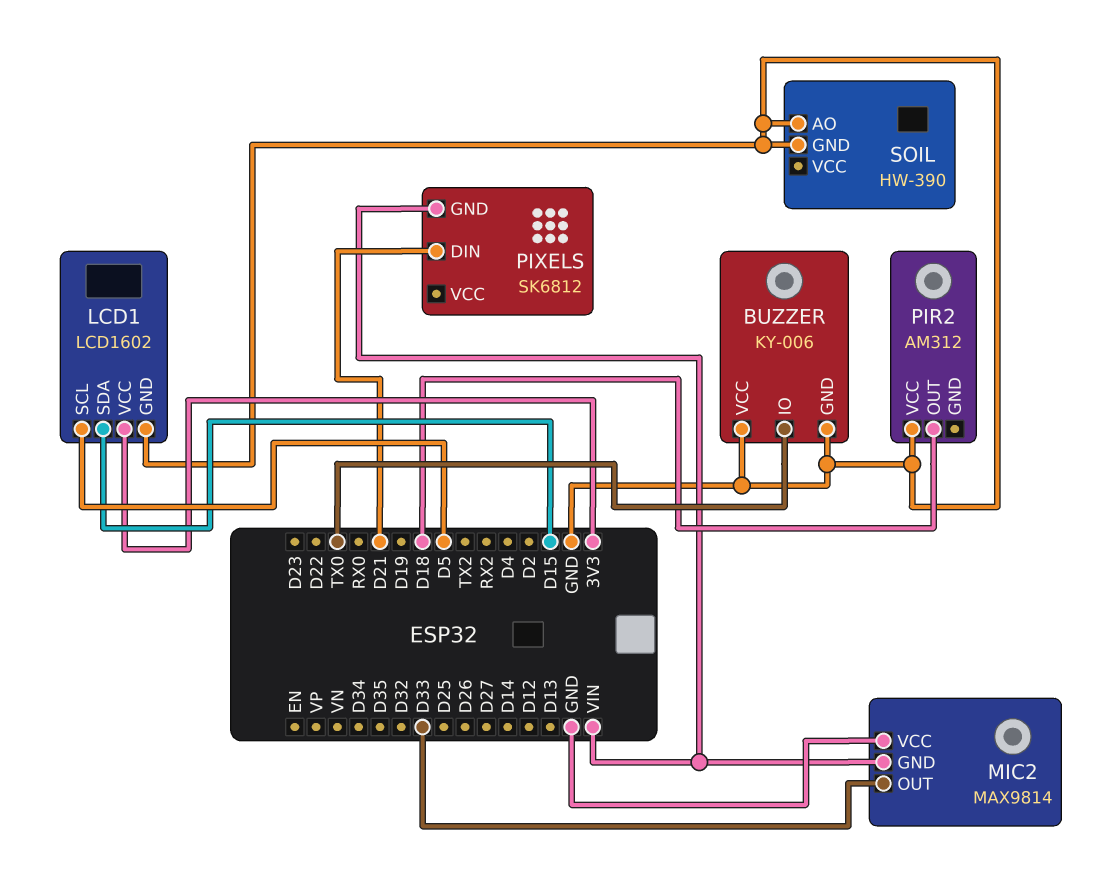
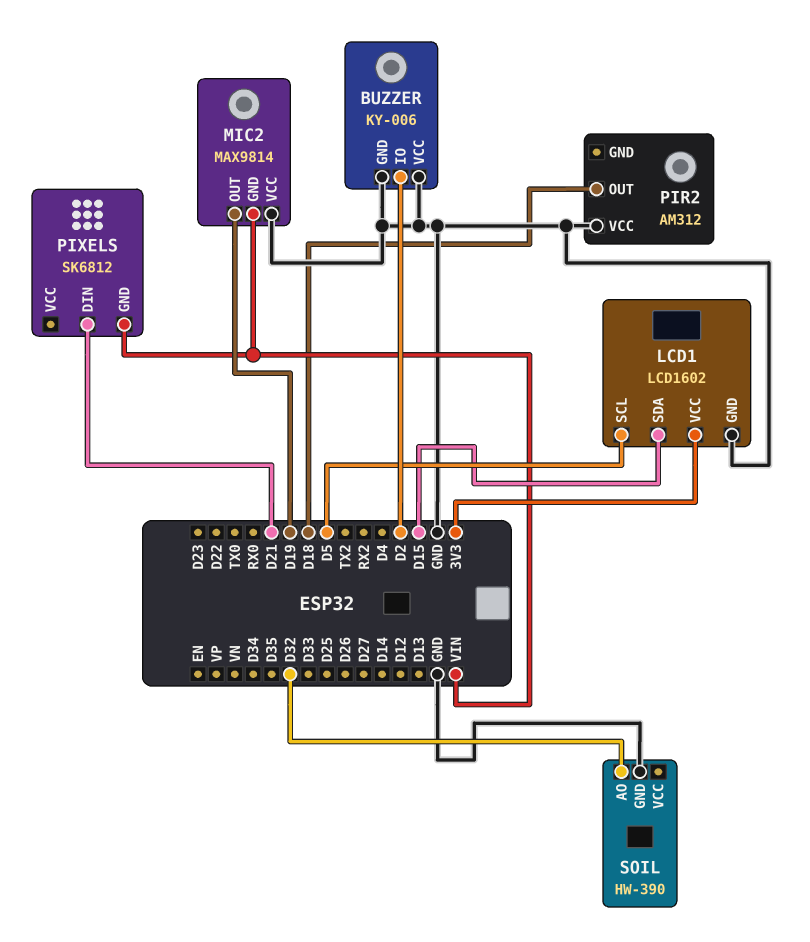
BUZZER pin IO: TX0 -> D2
MIC2 pin OUT: D33 -> D19
SOIL pin AO: GND -> D32

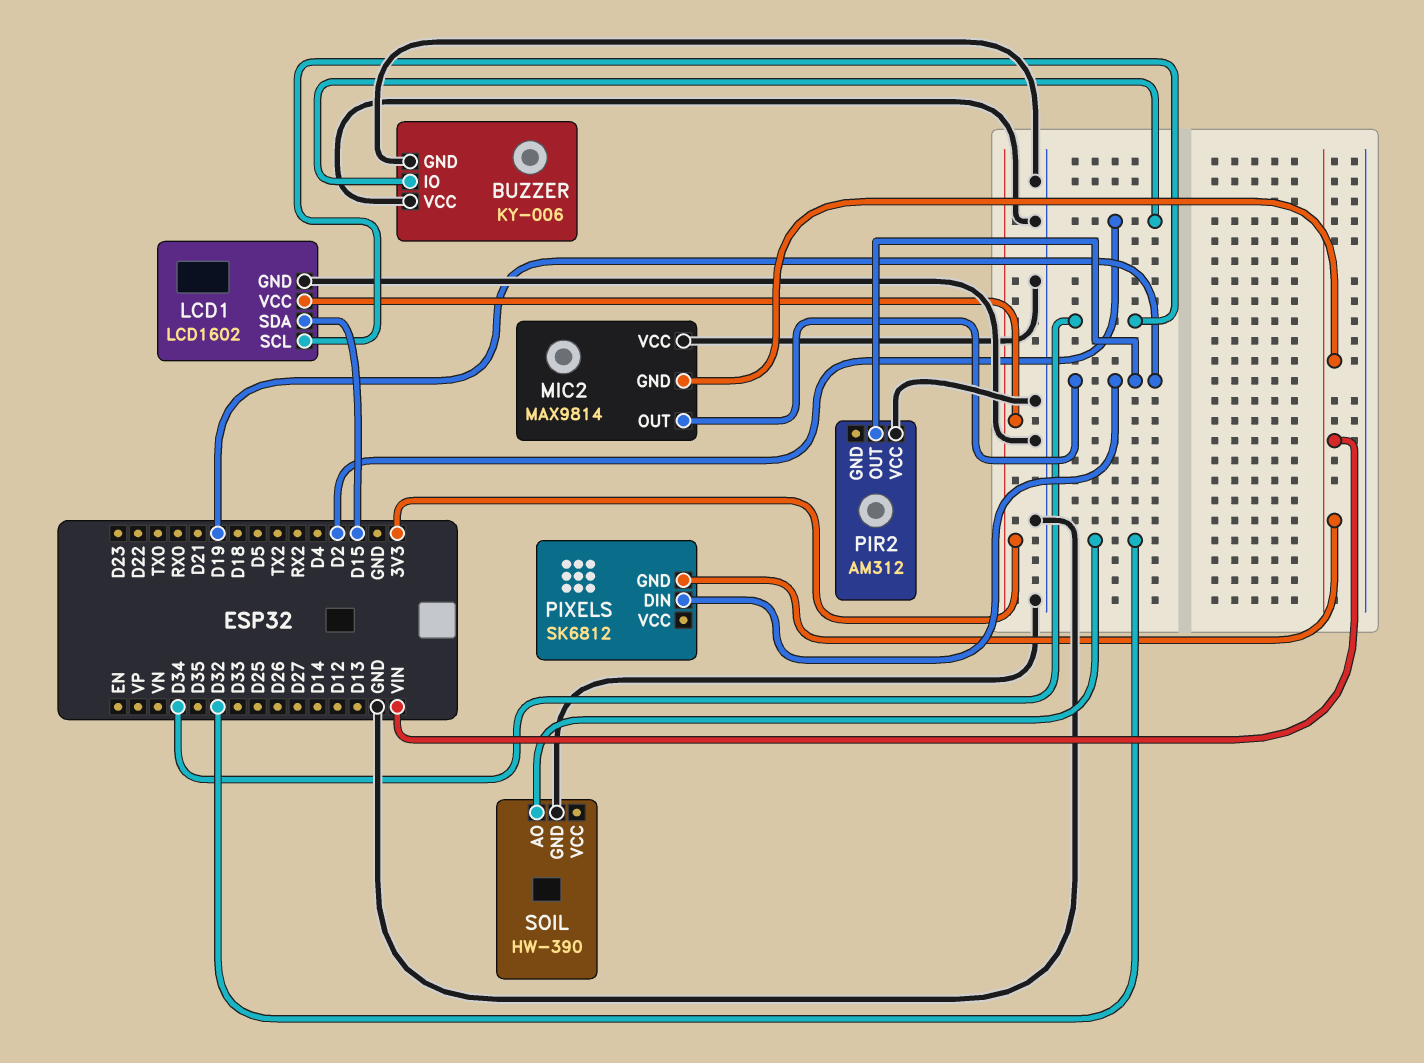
LCD1 pin SCL: D5 -> D34
PIR2 pin OUT: D18 -> D19
PIXELS pin DIN: D21 -> D19

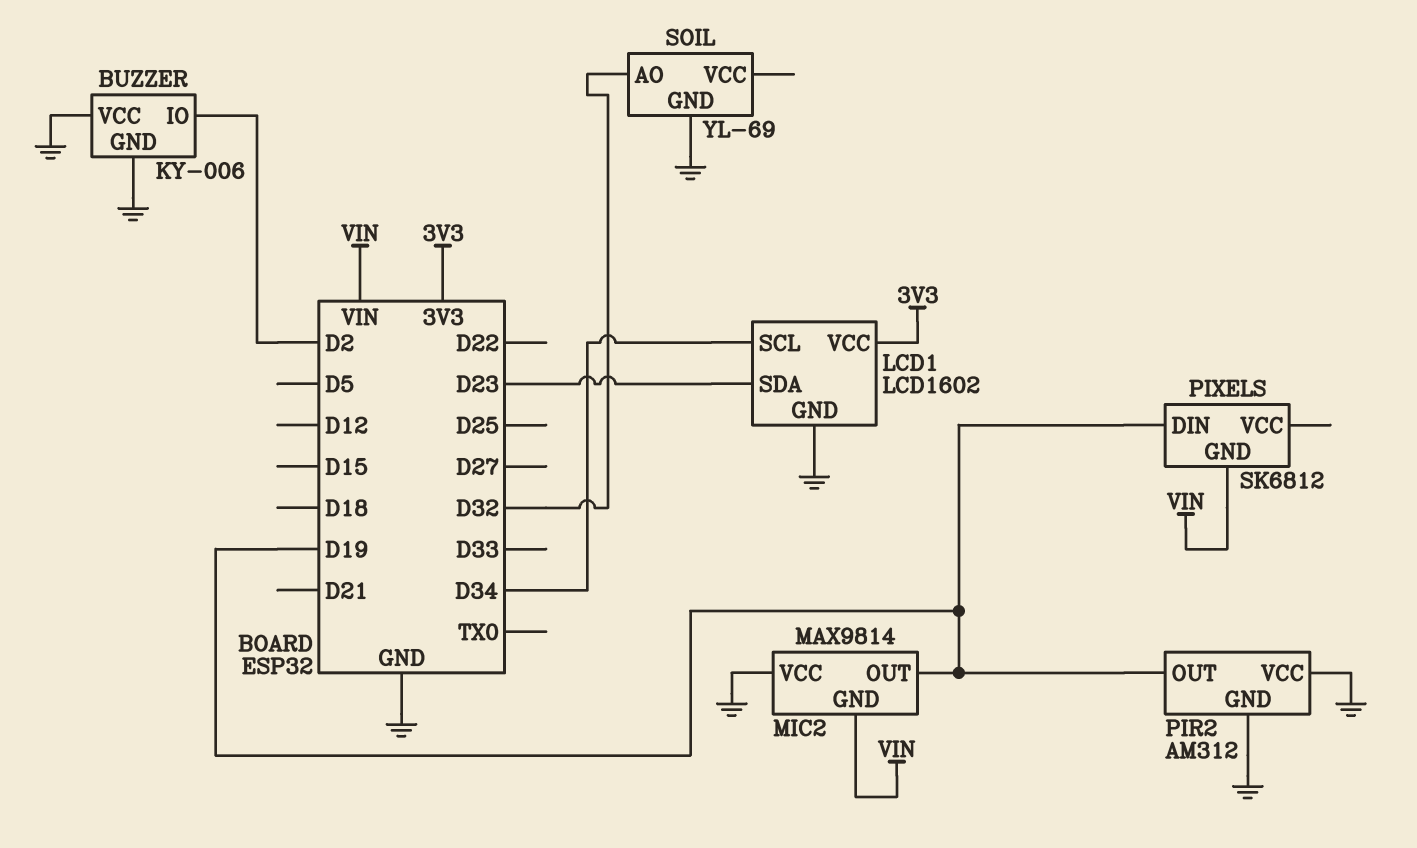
LCD1 pin SDA: D15 -> D23
PIR2 pin GND: none -> GND
SOIL: HW-390 -> YL-69

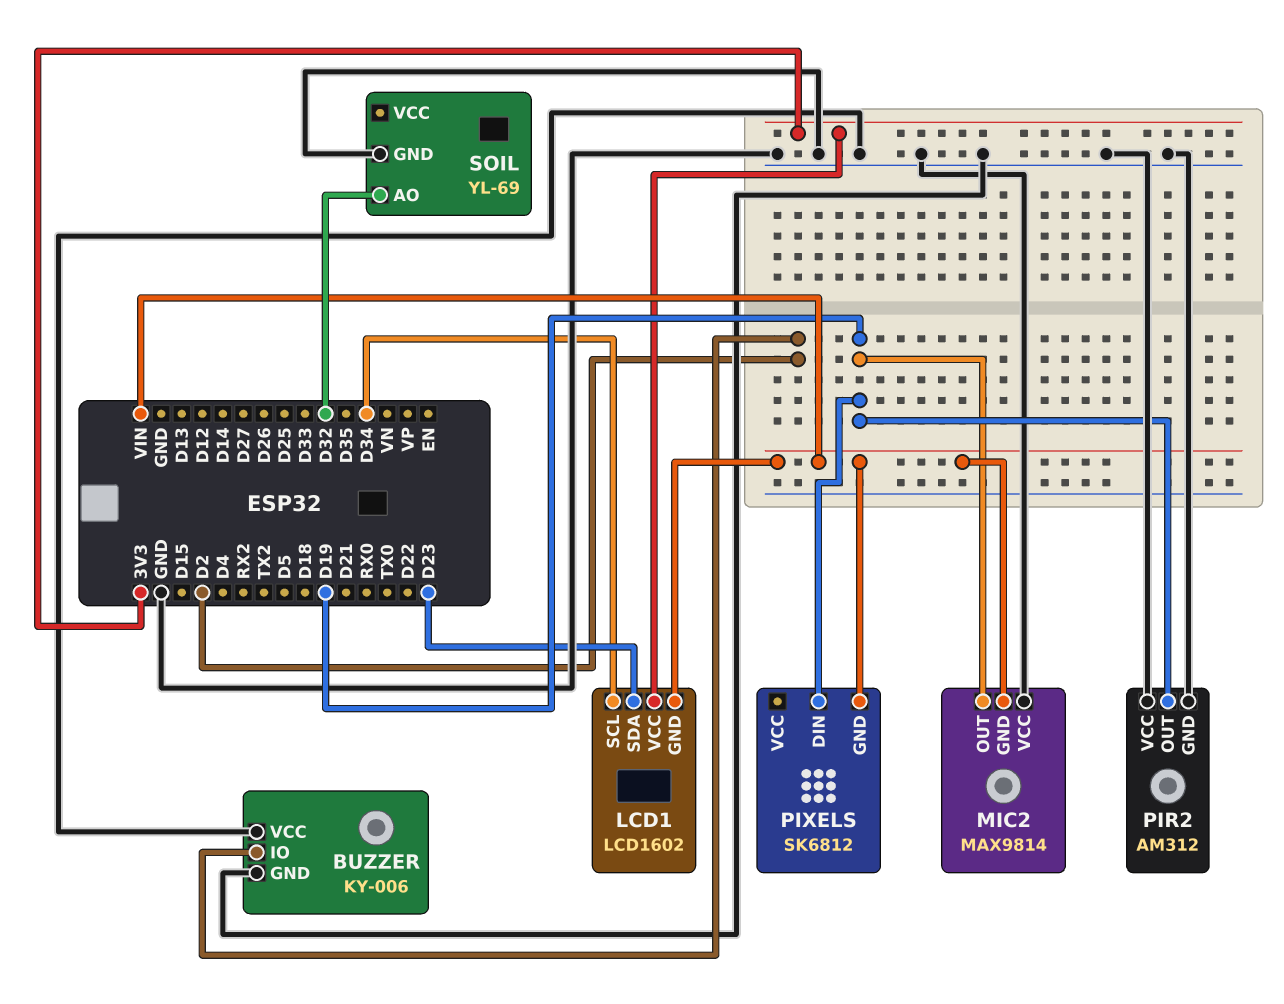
LCD1 pin GND: GND -> VIN

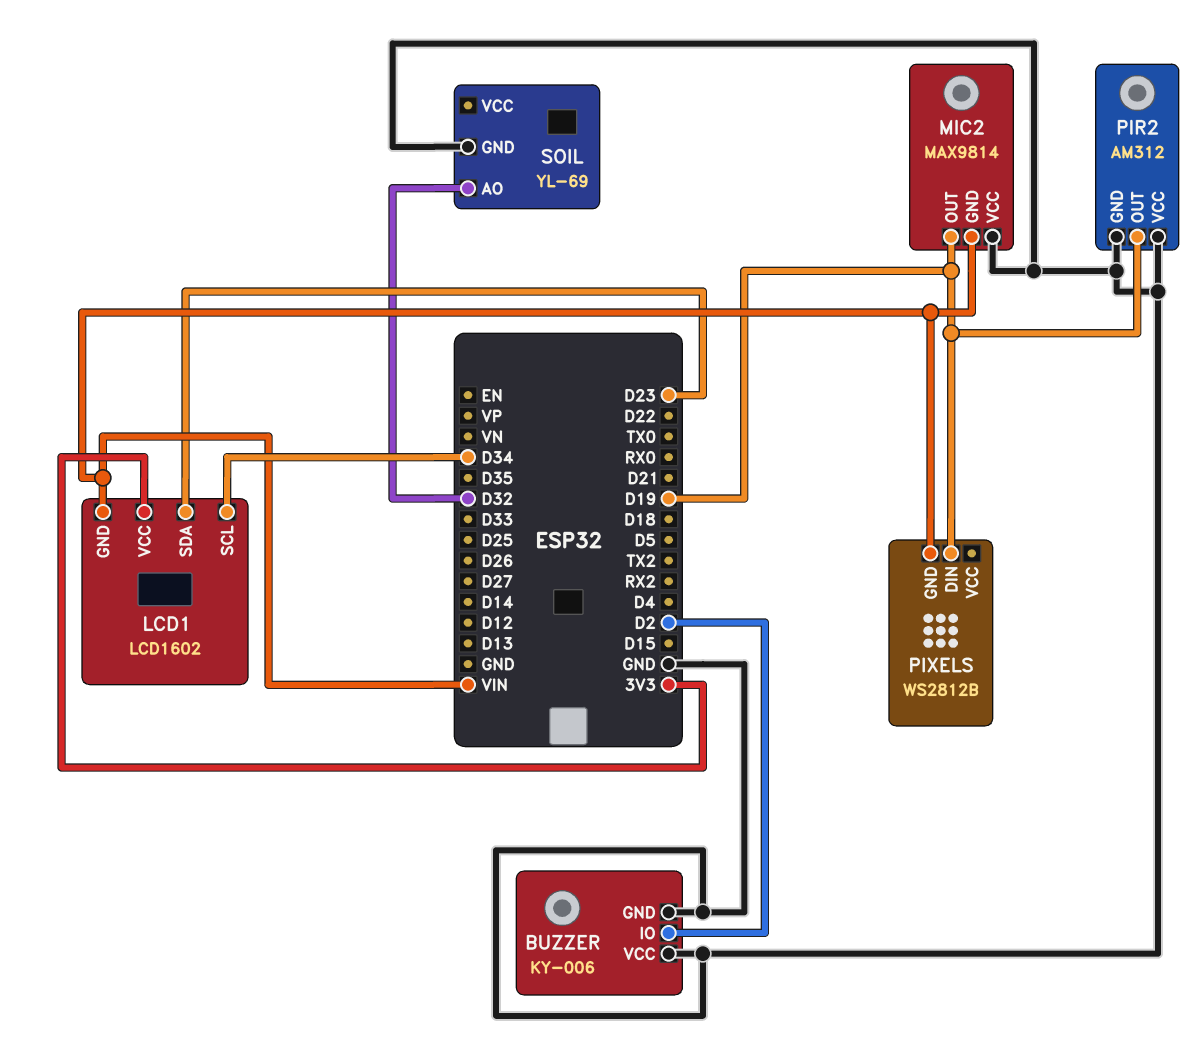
PIXELS: SK6812 -> WS2812B

